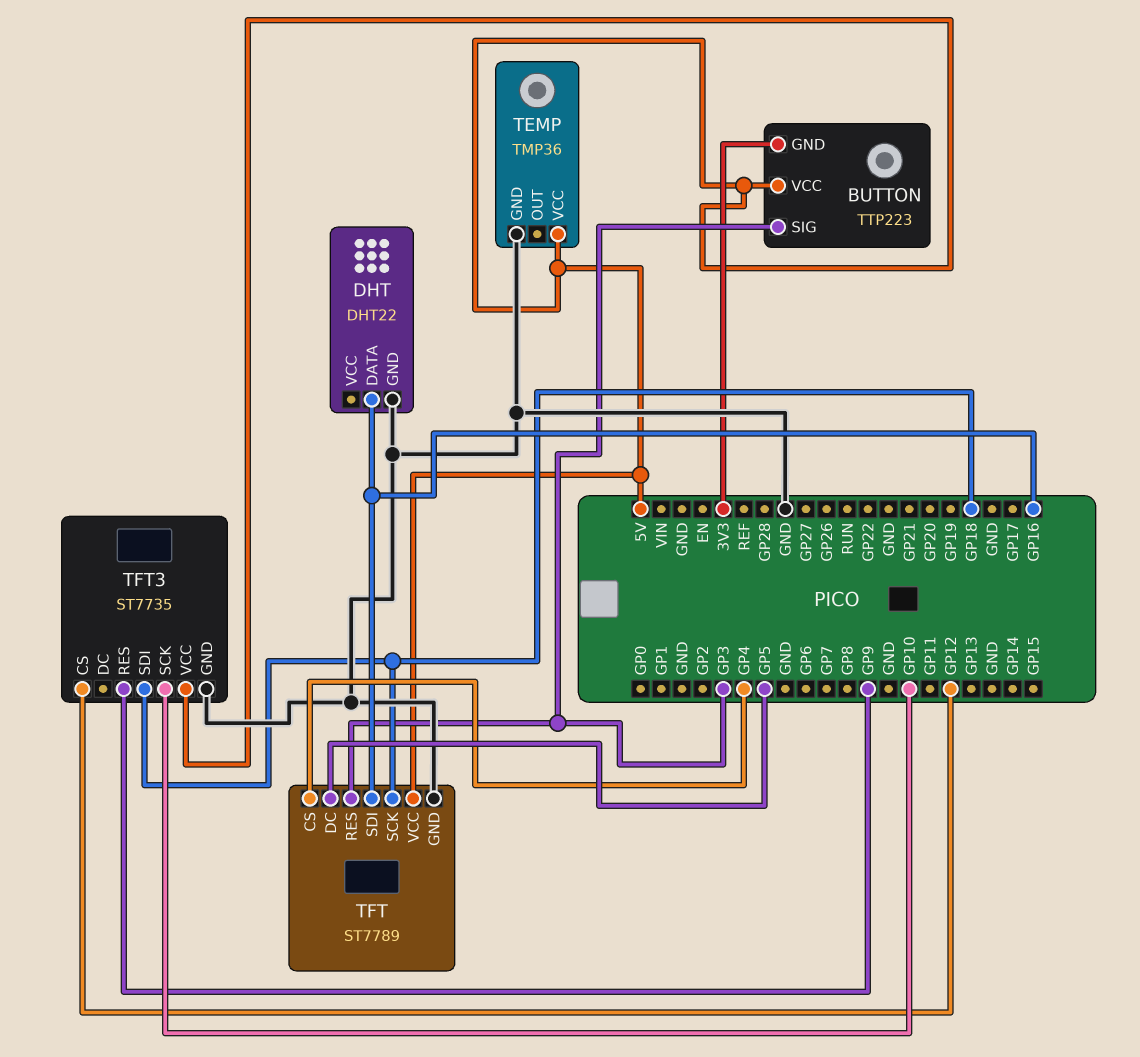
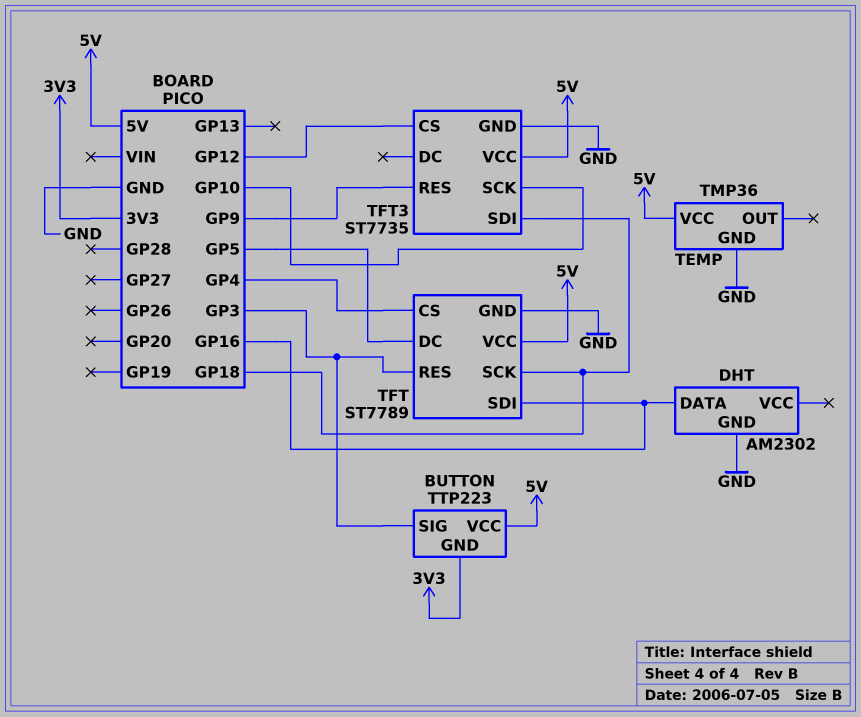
DHT: DHT22 -> AM2302

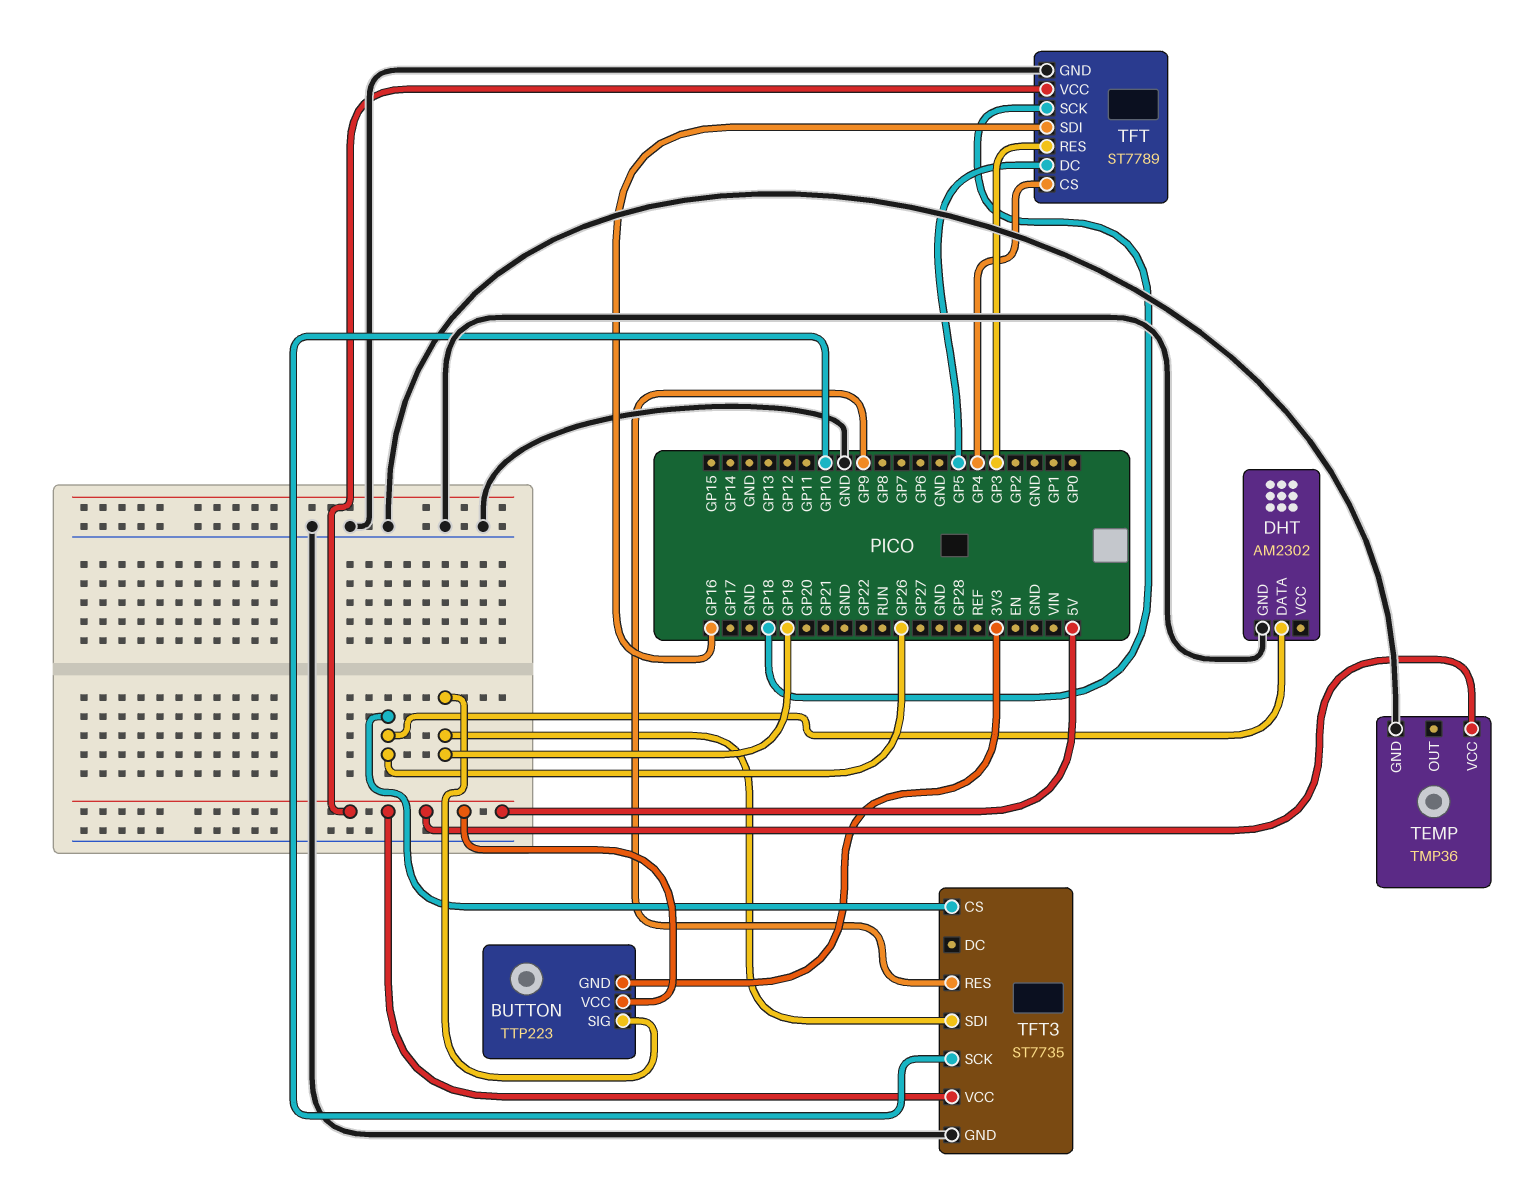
BUTTON pin SIG: GP3 -> GP19
DHT pin DATA: GP16 -> GP26
TFT3 pin CS: GP12 -> GP26
TFT3 pin SDI: GP18 -> GP19

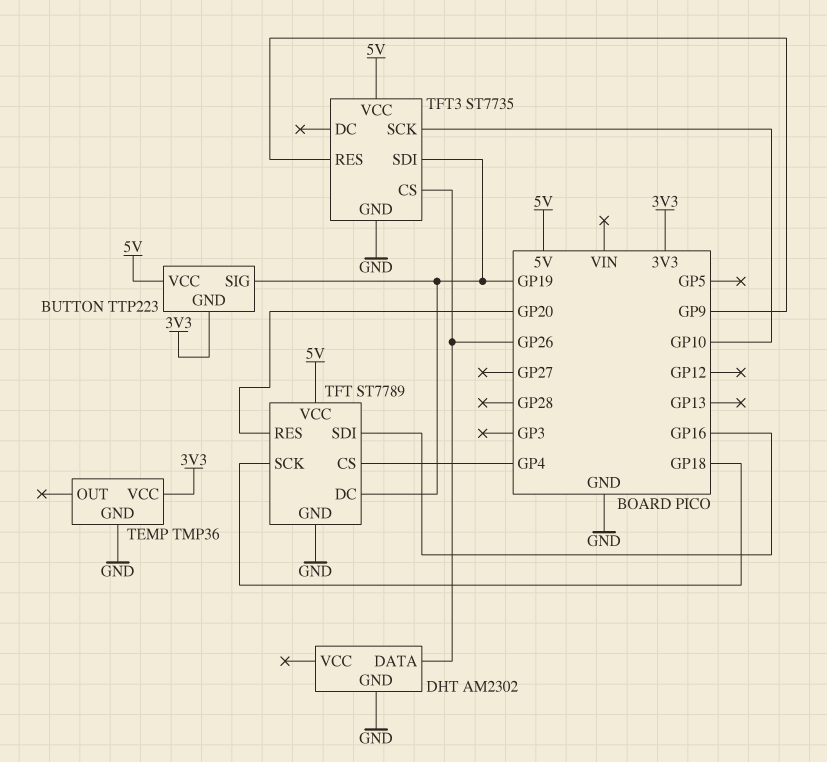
TEMP pin VCC: 5V -> 3V3
TFT pin DC: GP5 -> GP19
TFT pin RES: GP3 -> GP20

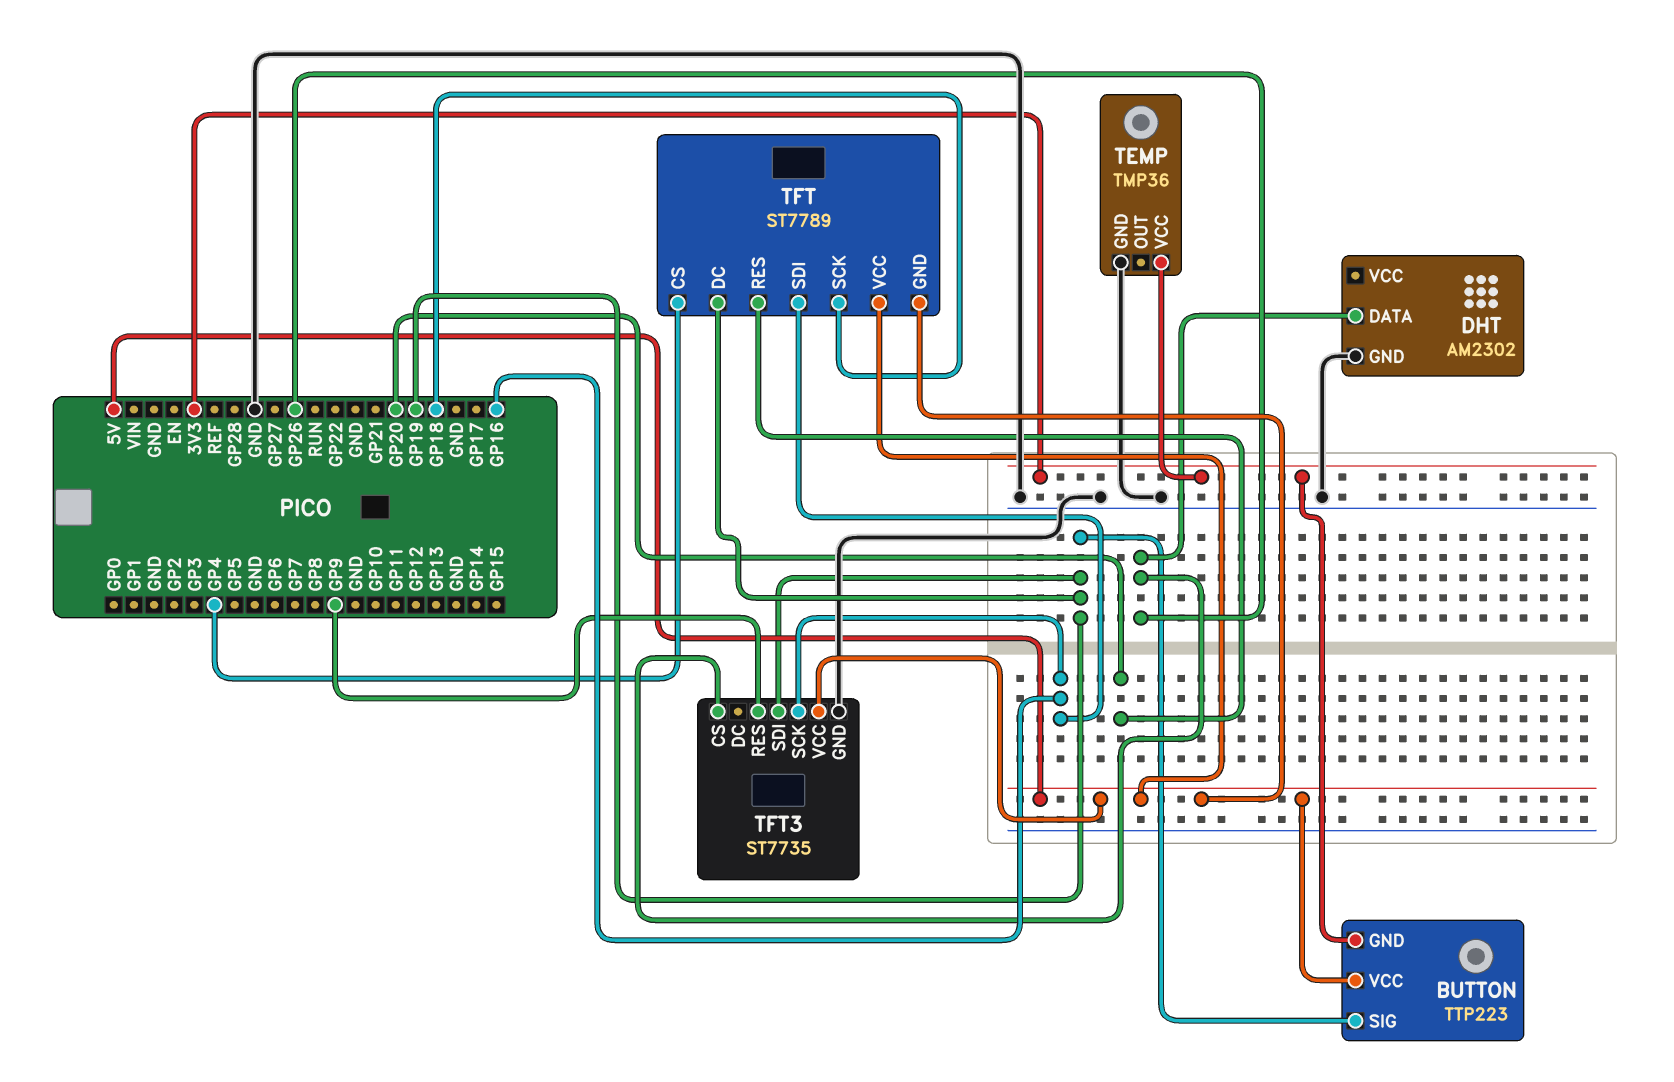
TFT pin GND: GND -> 5V
TFT3 pin SCK: GP10 -> GP16

